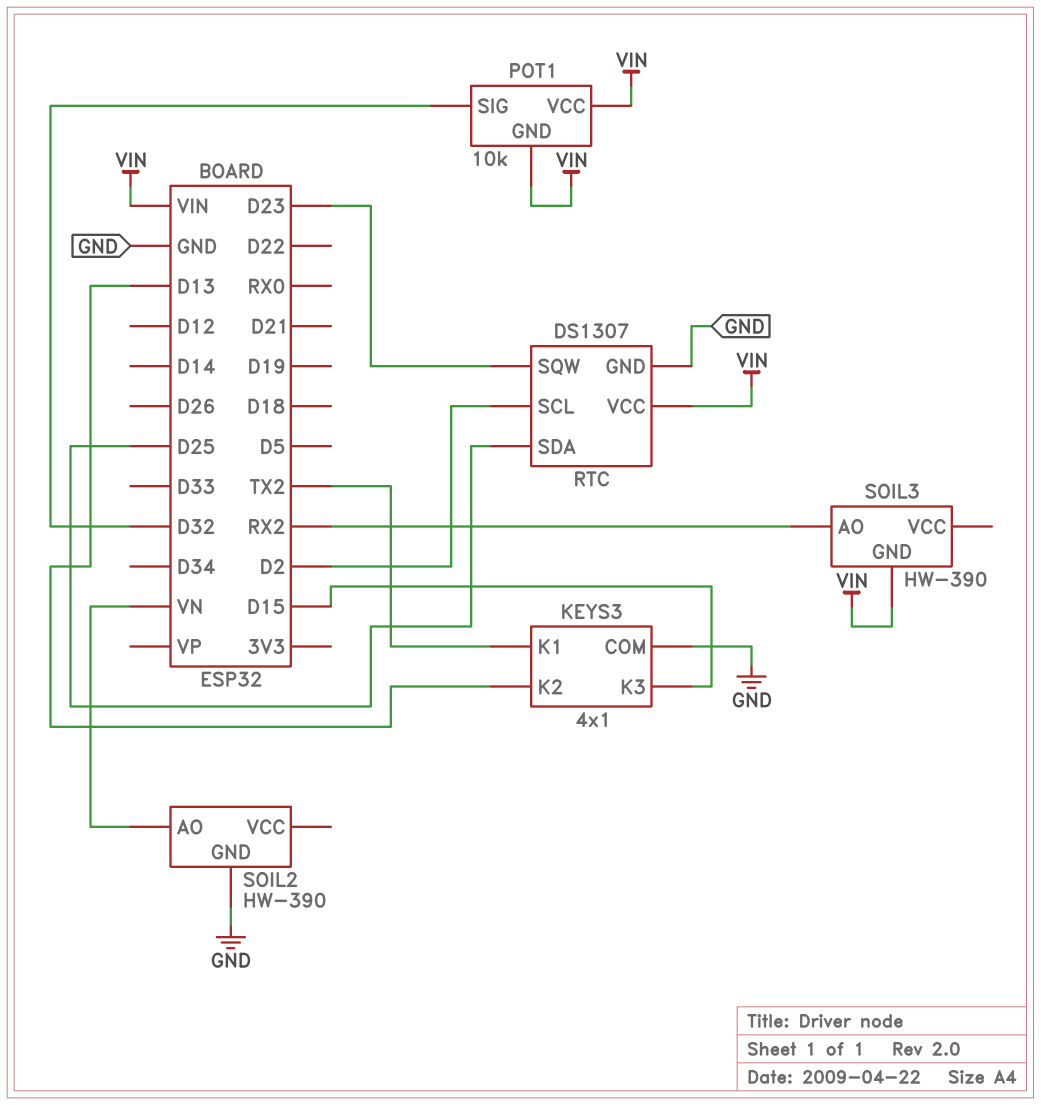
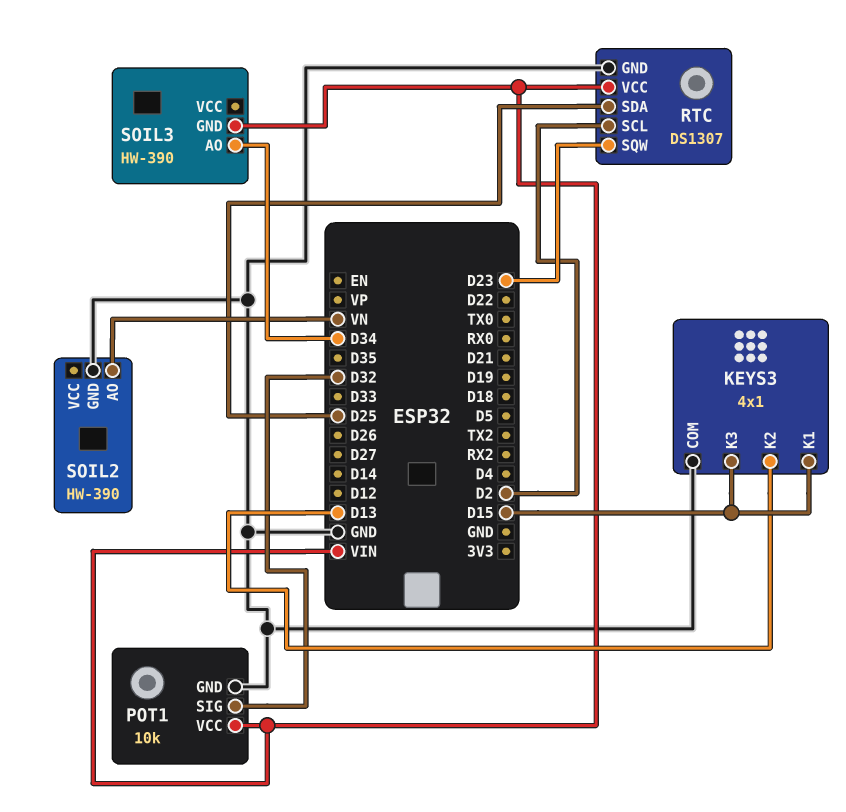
KEYS3 pin K1: TX2 -> D15
POT1 pin GND: VIN -> GND
SOIL3 pin AO: RX2 -> D34

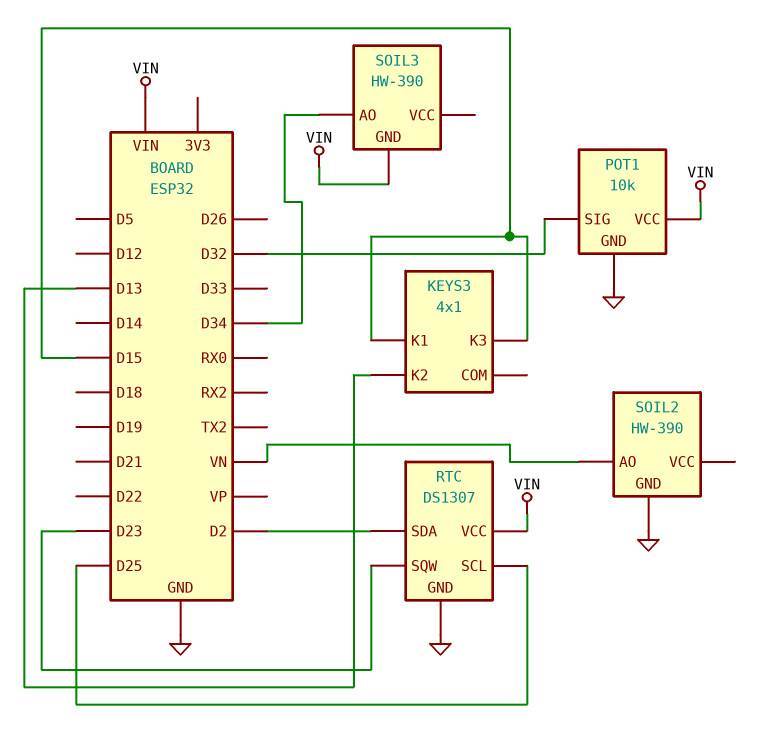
KEYS3 pin COM: GND -> none
RTC pin SCL: D2 -> D25
RTC pin SDA: D25 -> D2

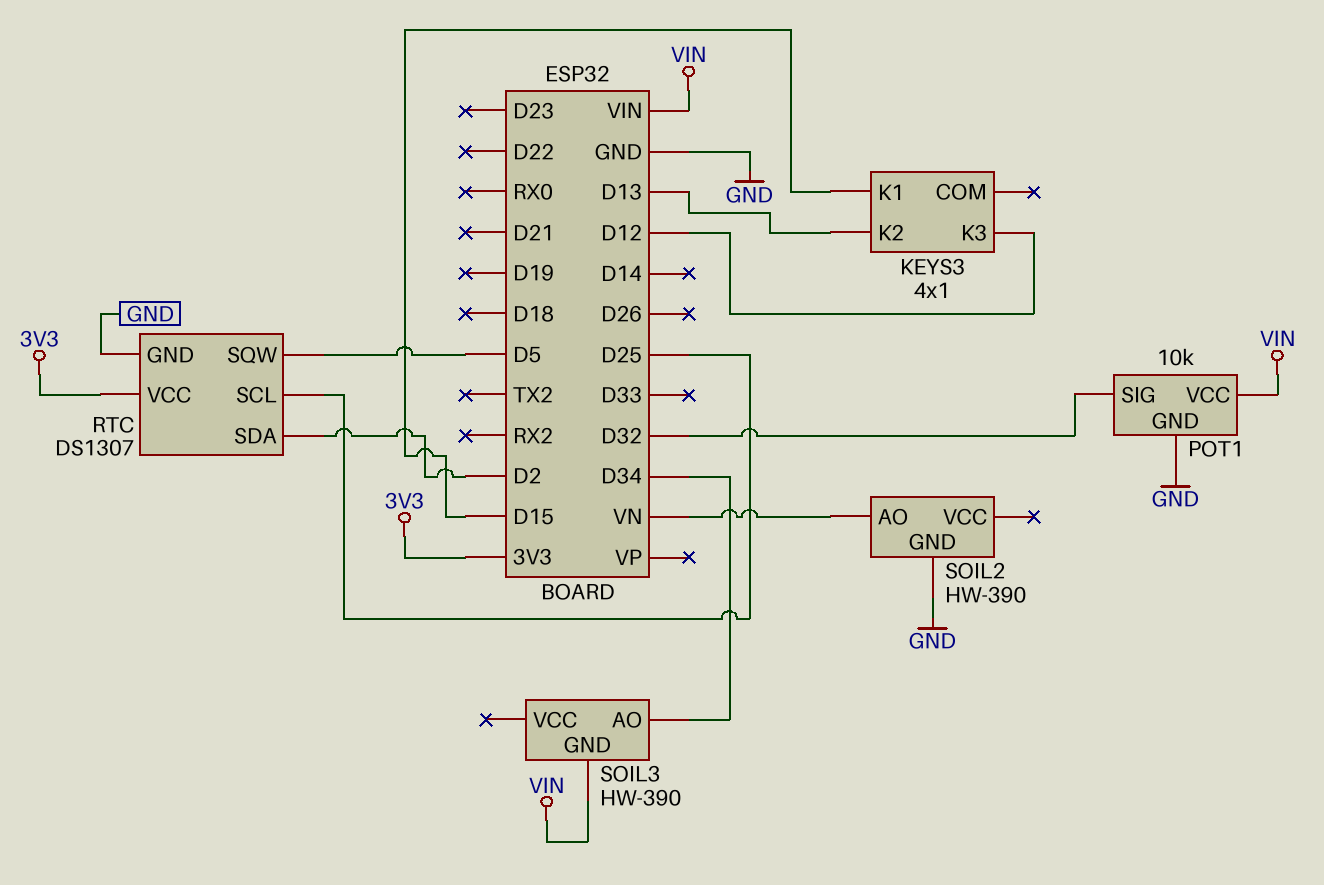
KEYS3 pin K3: D15 -> D12
RTC pin SQW: D23 -> D5
RTC pin VCC: VIN -> 3V3

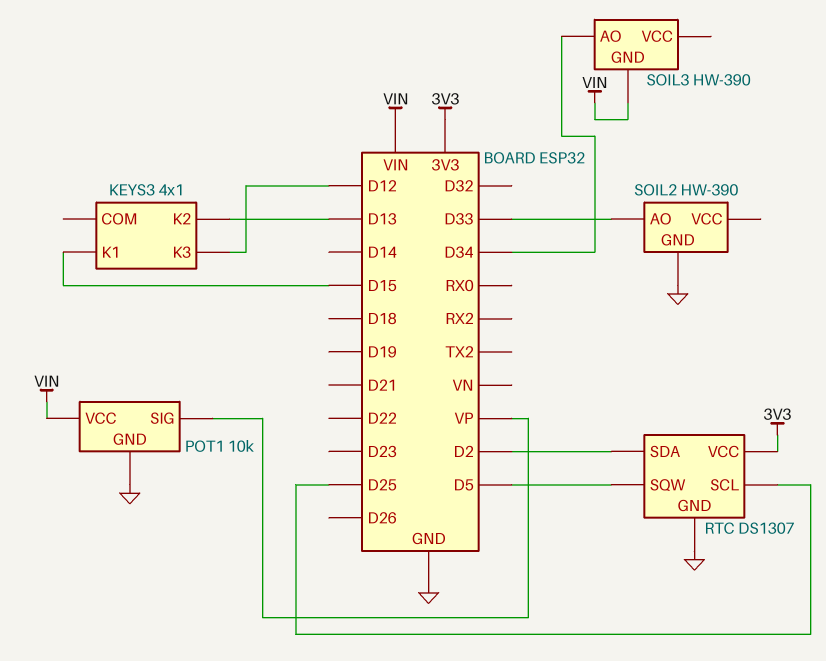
POT1 pin SIG: D32 -> VP
SOIL2 pin AO: VN -> D33

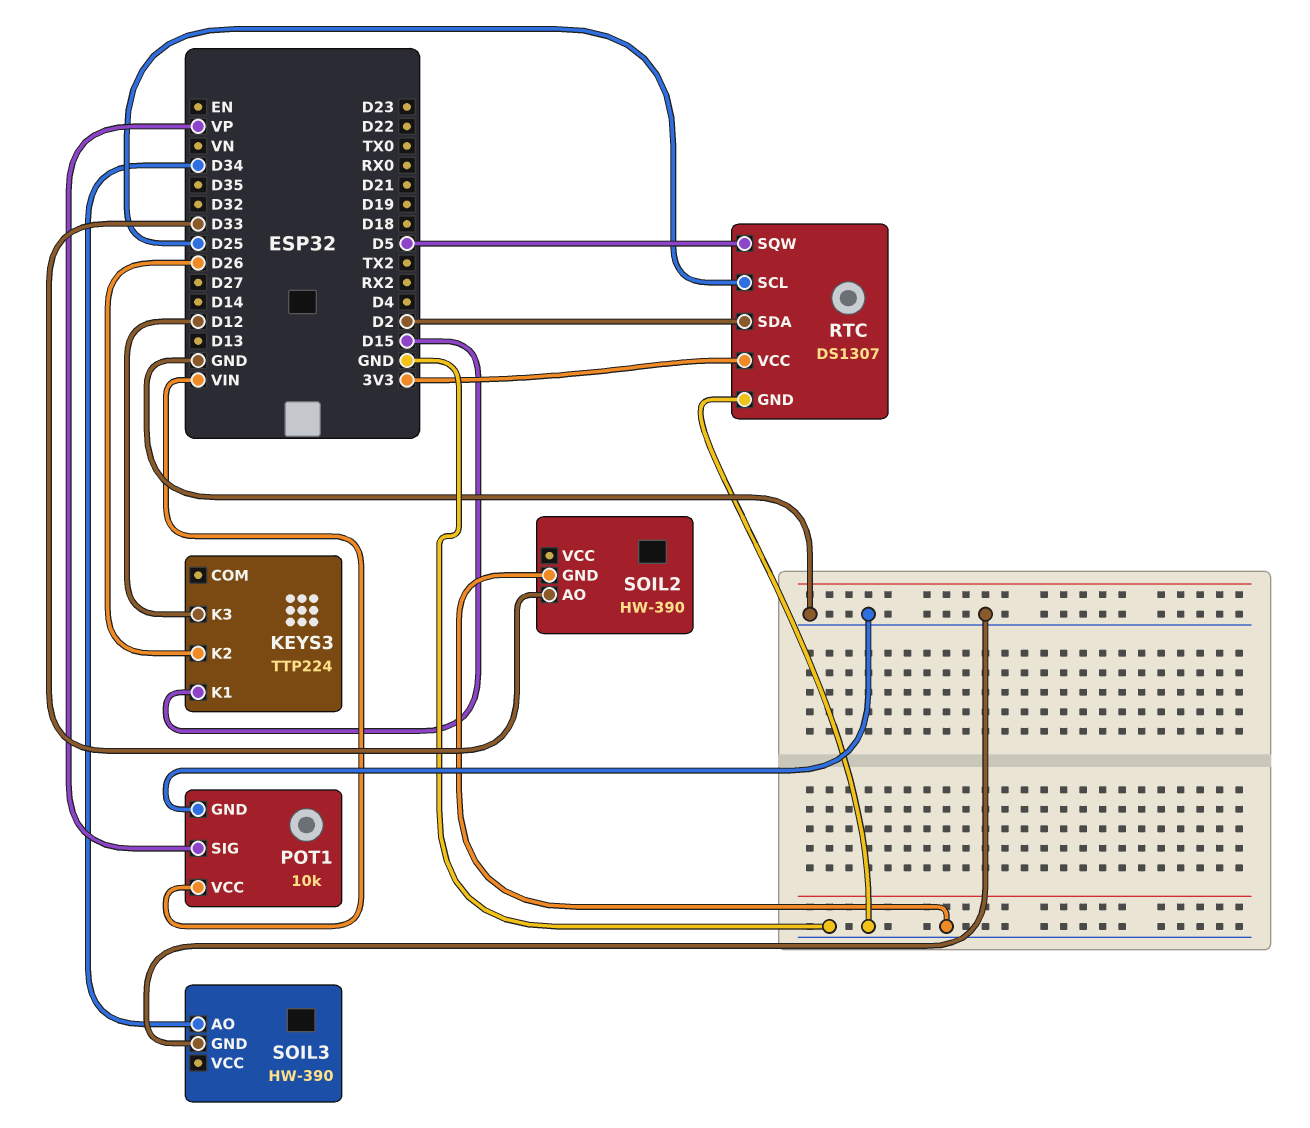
KEYS3: 4x1 -> TTP224
KEYS3 pin K2: D13 -> D26
SOIL3 pin GND: VIN -> GND

